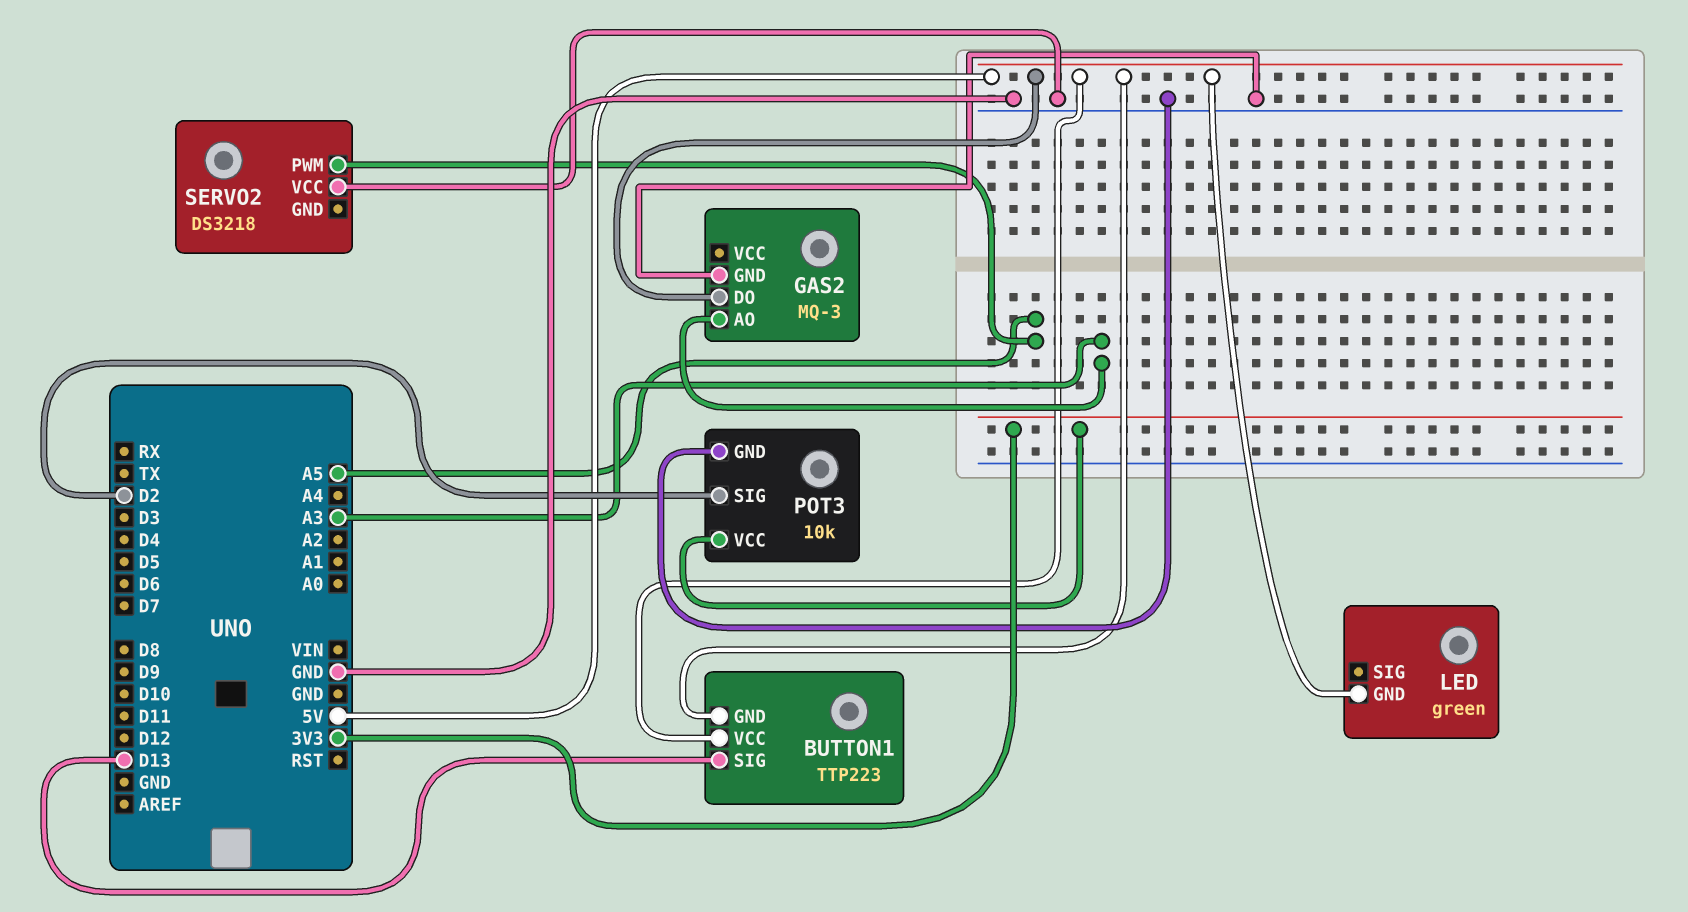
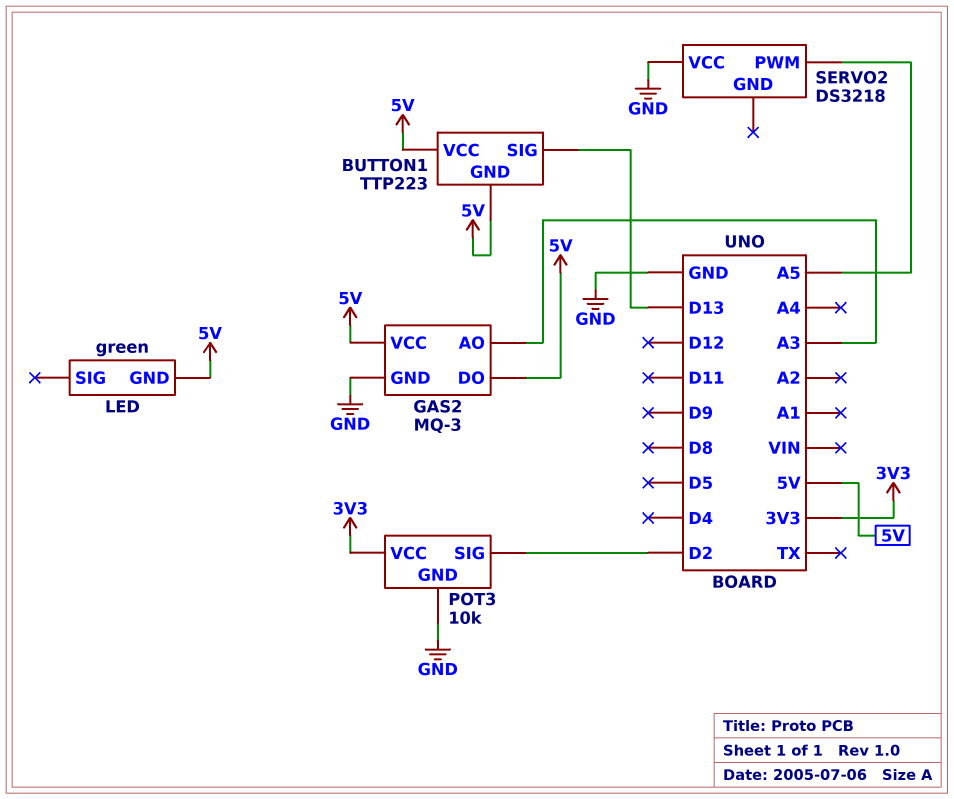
GAS2 pin VCC: none -> 5V

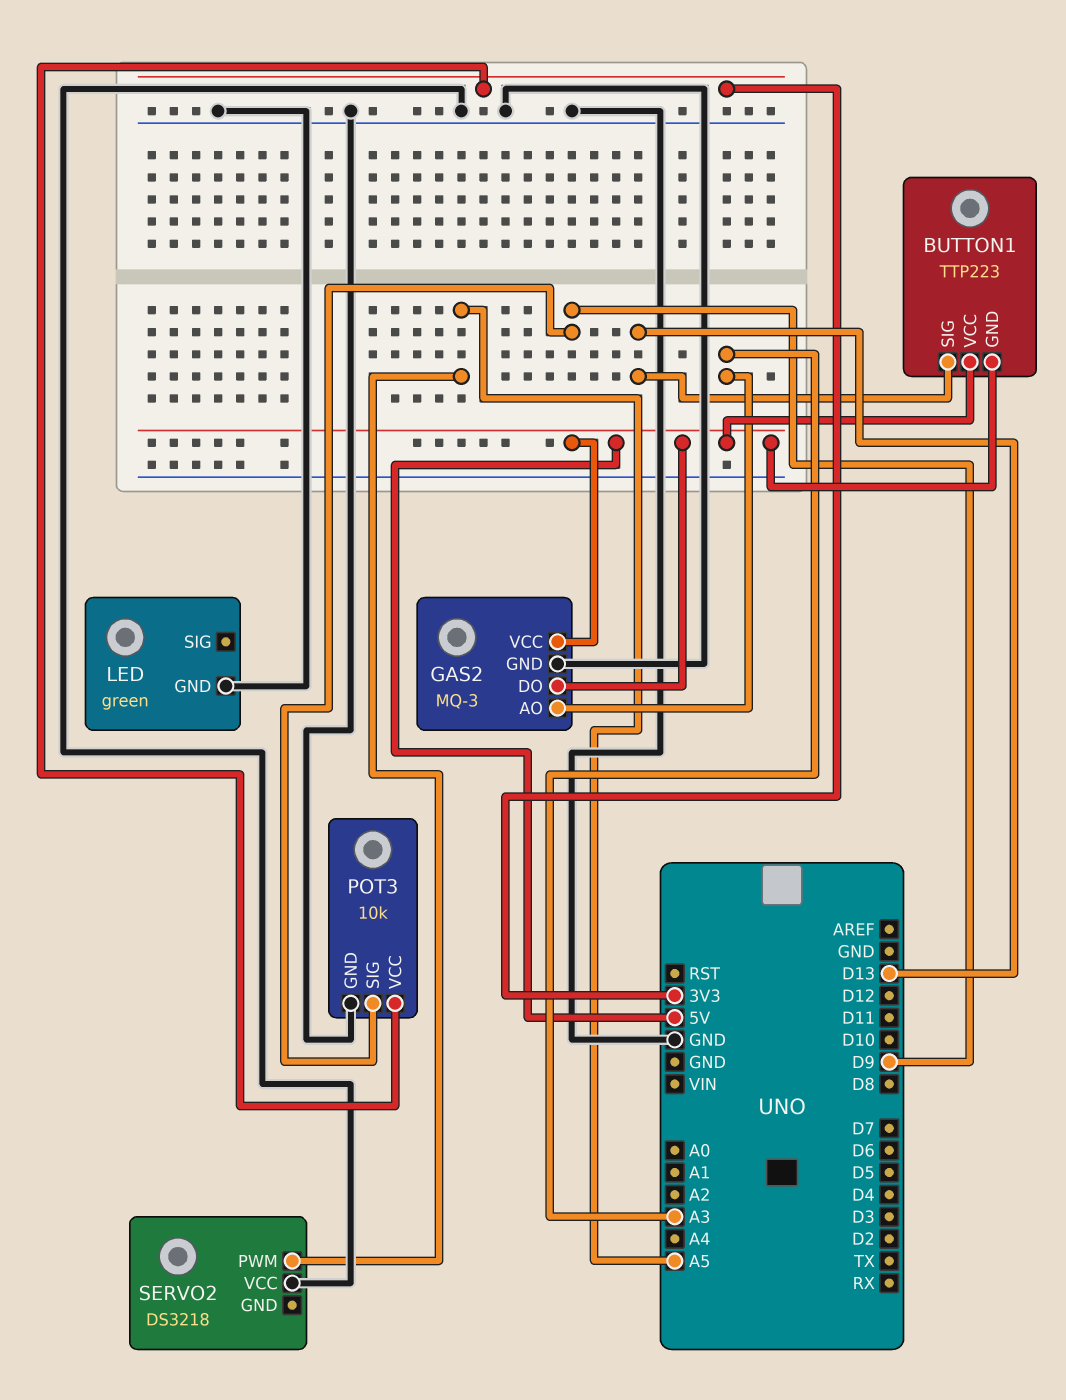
LED pin GND: 5V -> GND
POT3 pin SIG: D2 -> D9

